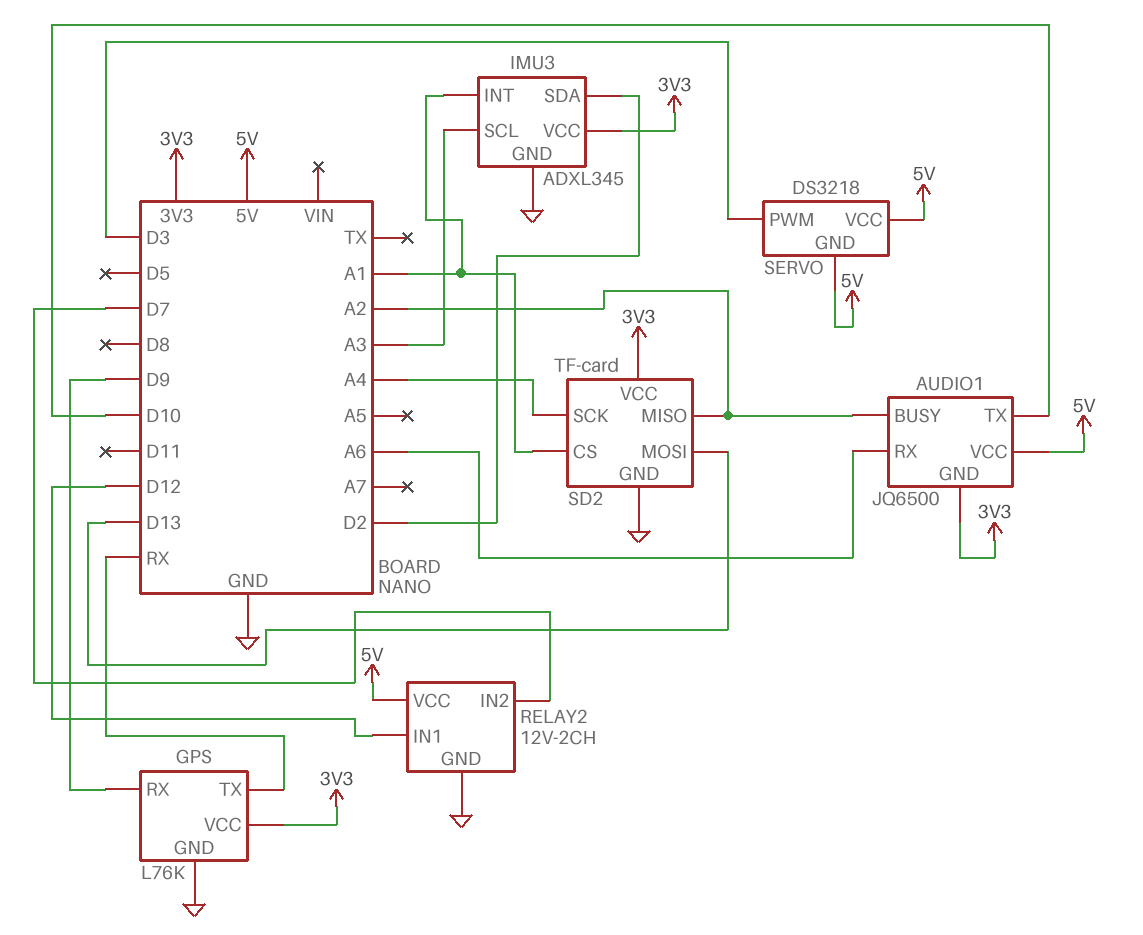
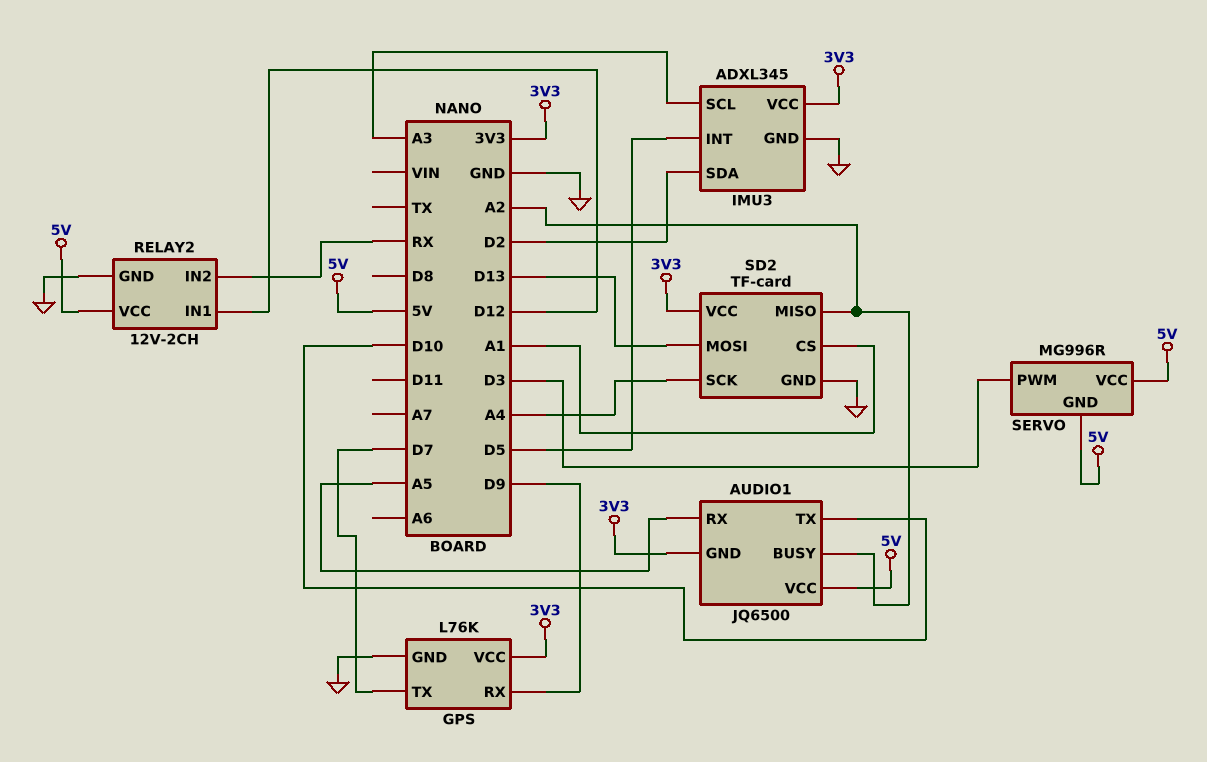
AUDIO1 pin RX: A6 -> A5
GPS pin TX: RX -> D7
IMU3 pin INT: A1 -> D5
RELAY2 pin IN2: D7 -> RX
SERVO: DS3218 -> MG996R

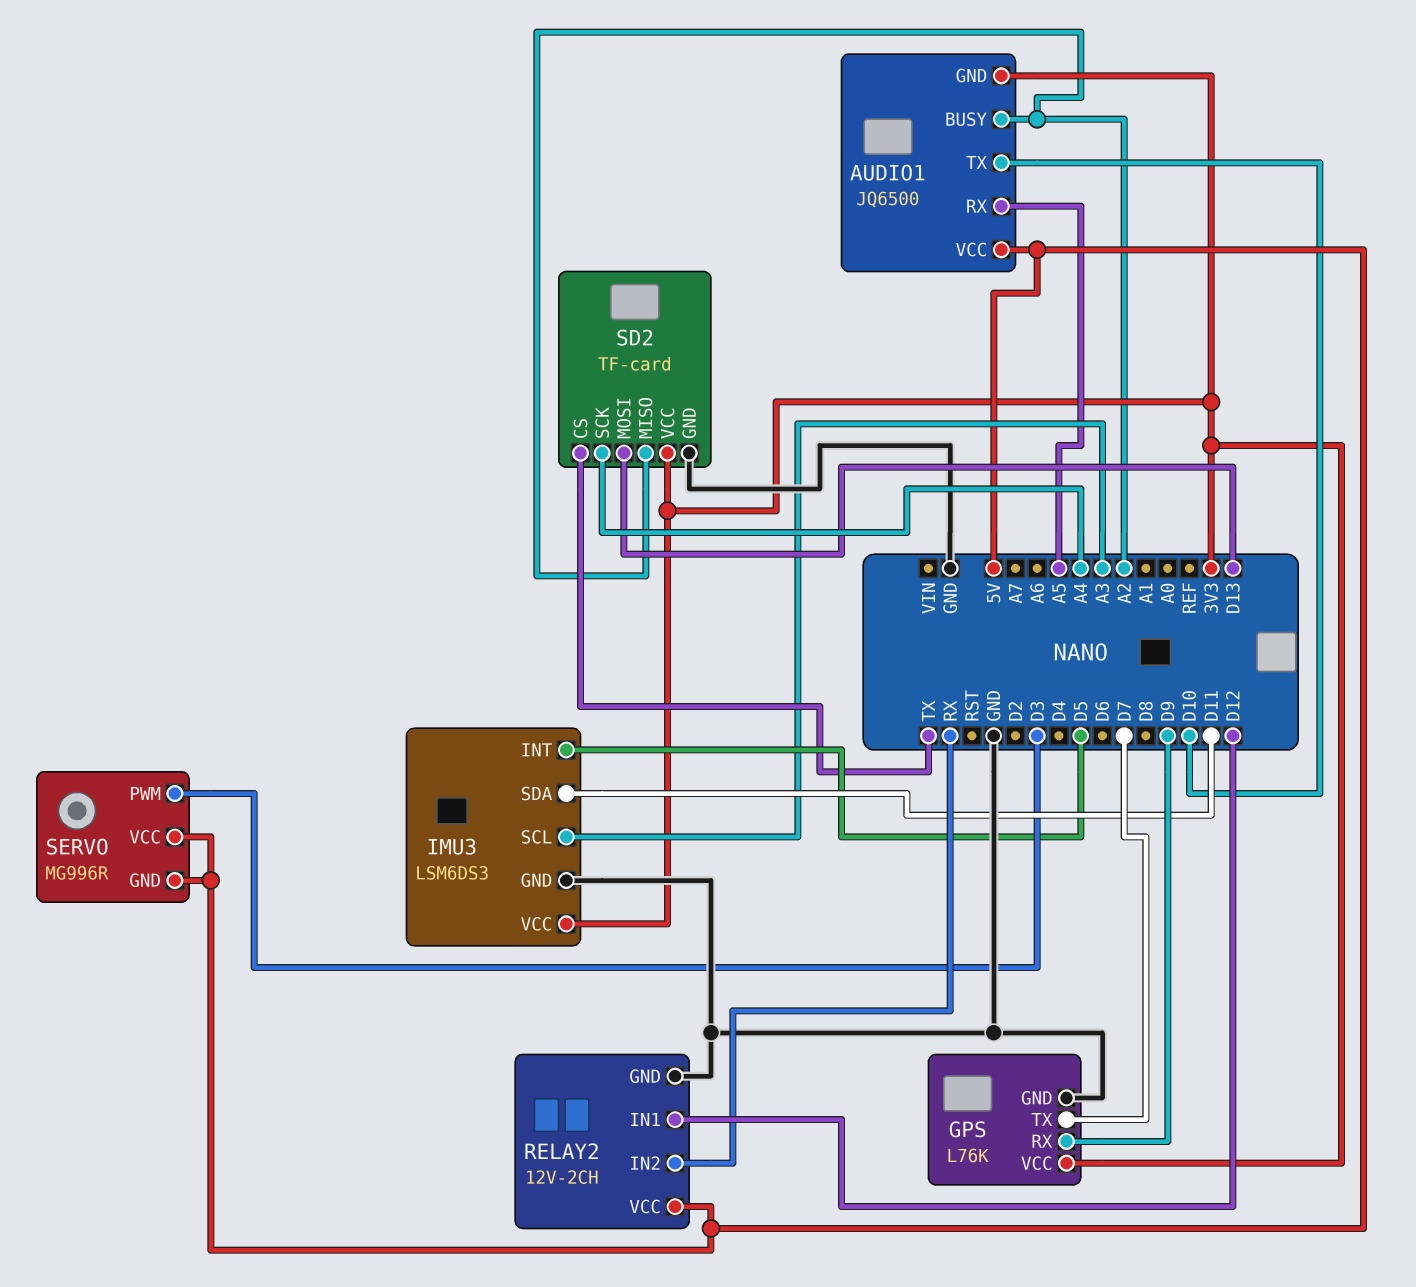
IMU3: ADXL345 -> LSM6DS3
IMU3 pin SDA: D2 -> D11
SD2 pin CS: A1 -> TX

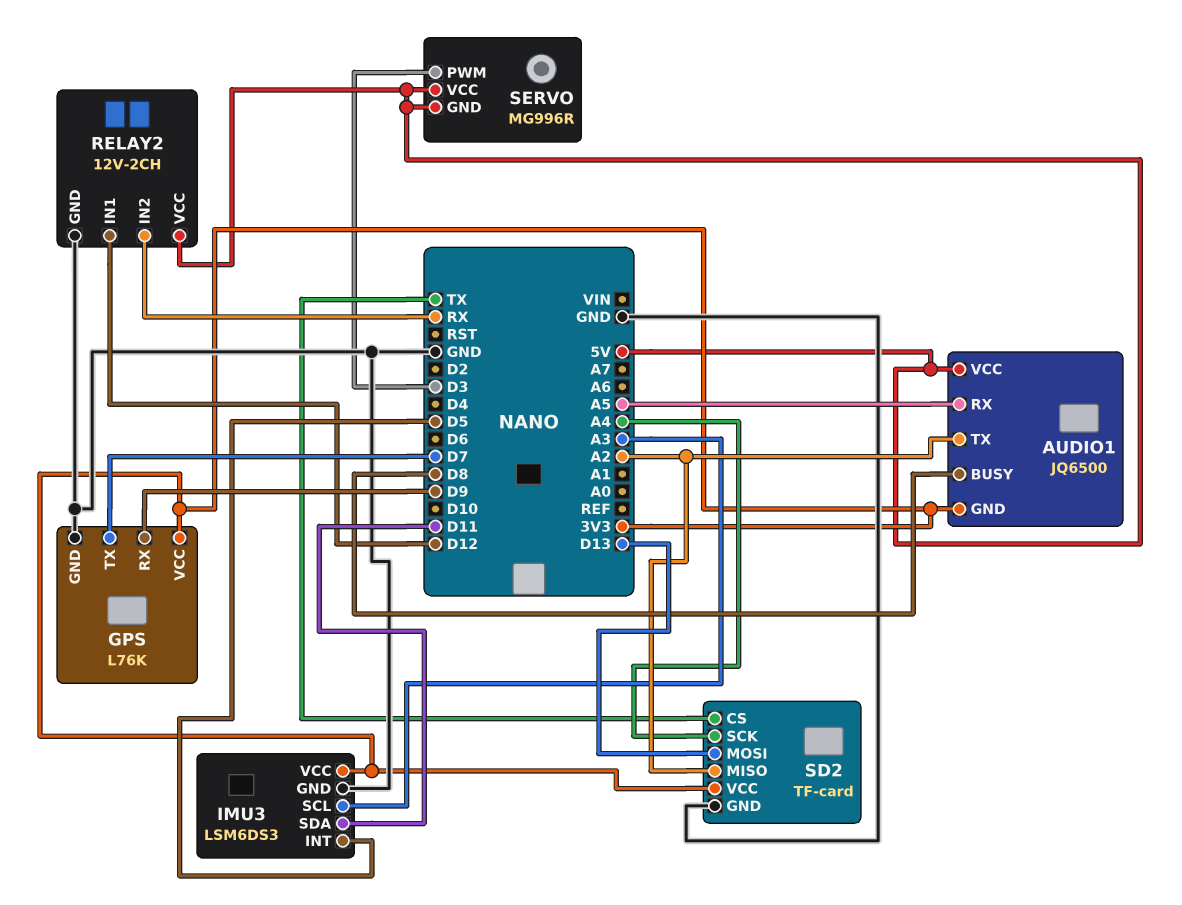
AUDIO1 pin BUSY: A2 -> D8
AUDIO1 pin TX: D10 -> A2

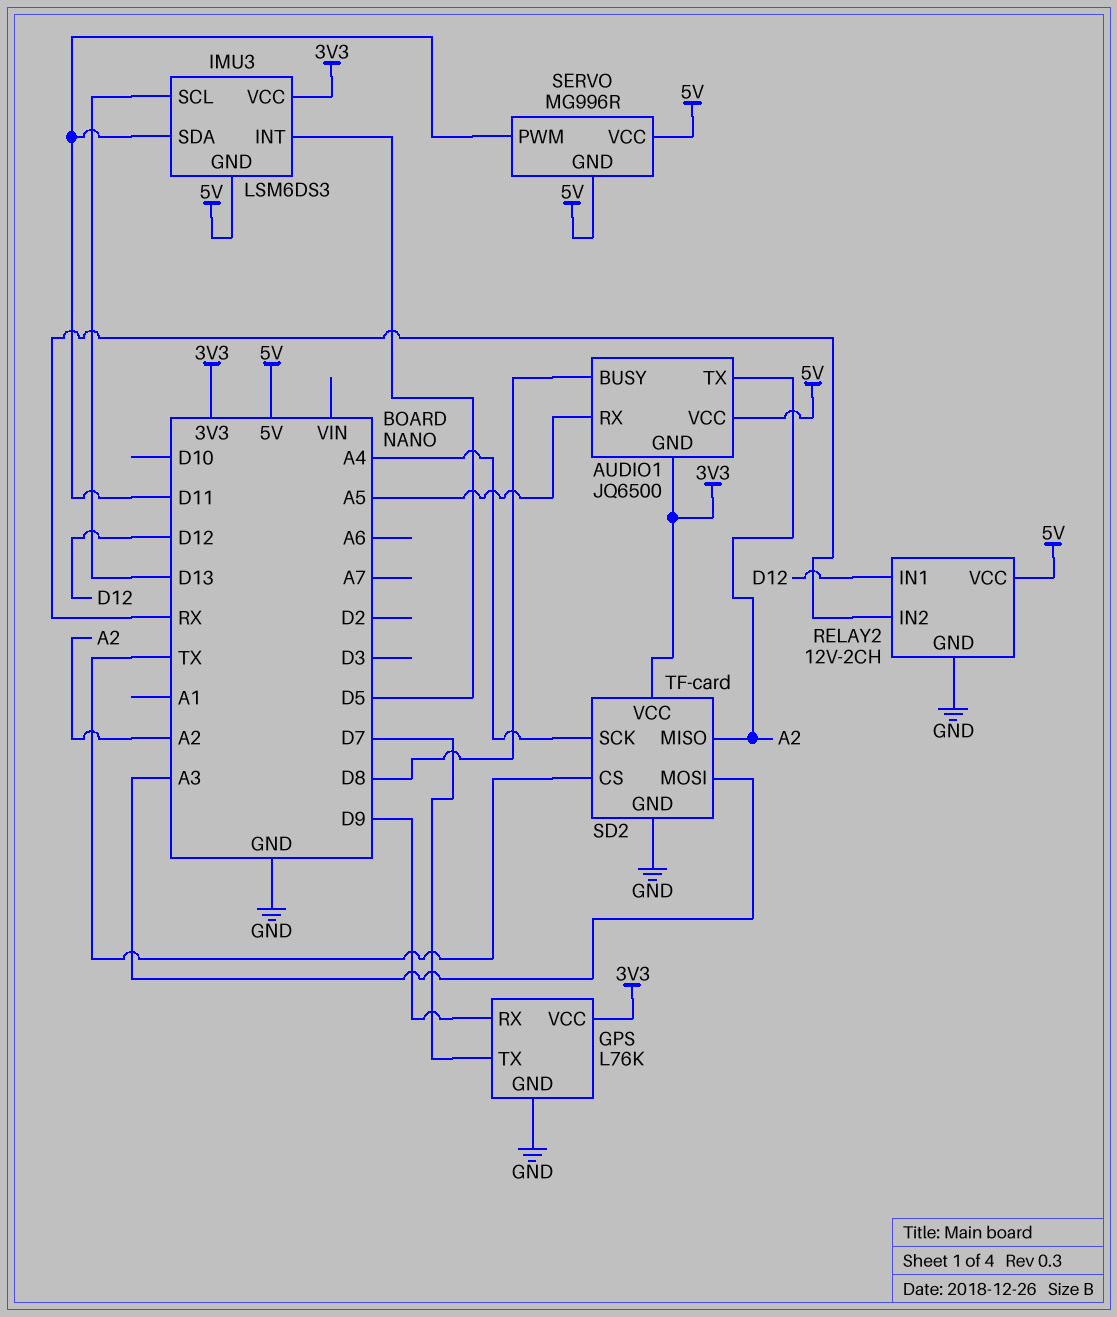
IMU3 pin GND: GND -> 5V
IMU3 pin SCL: A3 -> D13
SD2 pin MOSI: D13 -> A3
SERVO pin PWM: D3 -> D11

